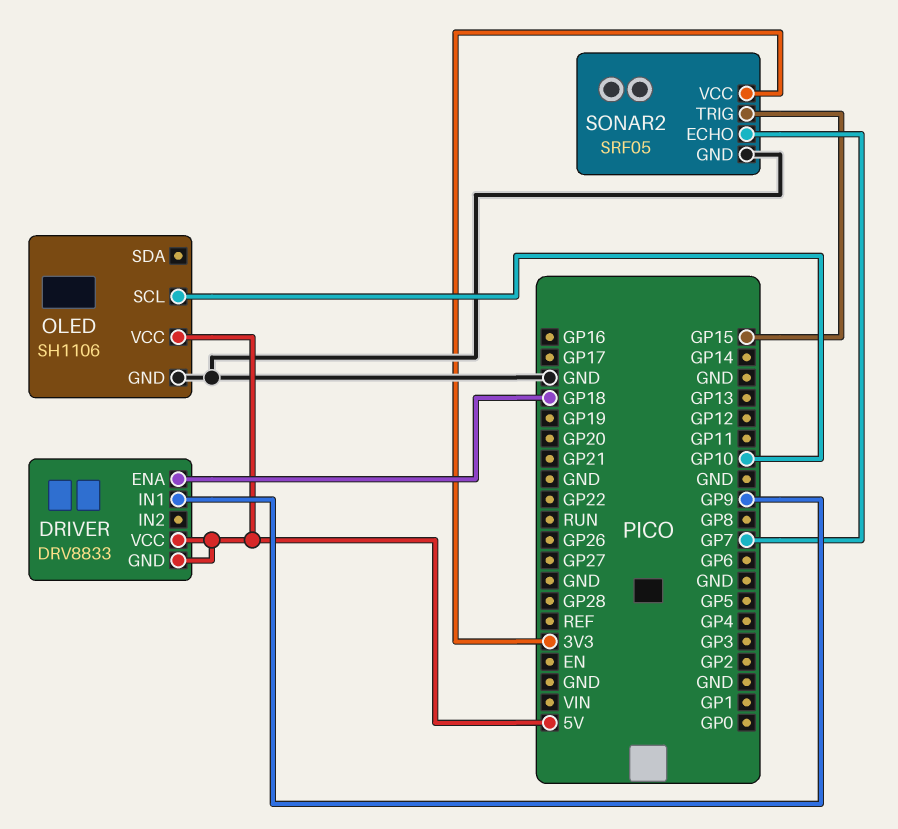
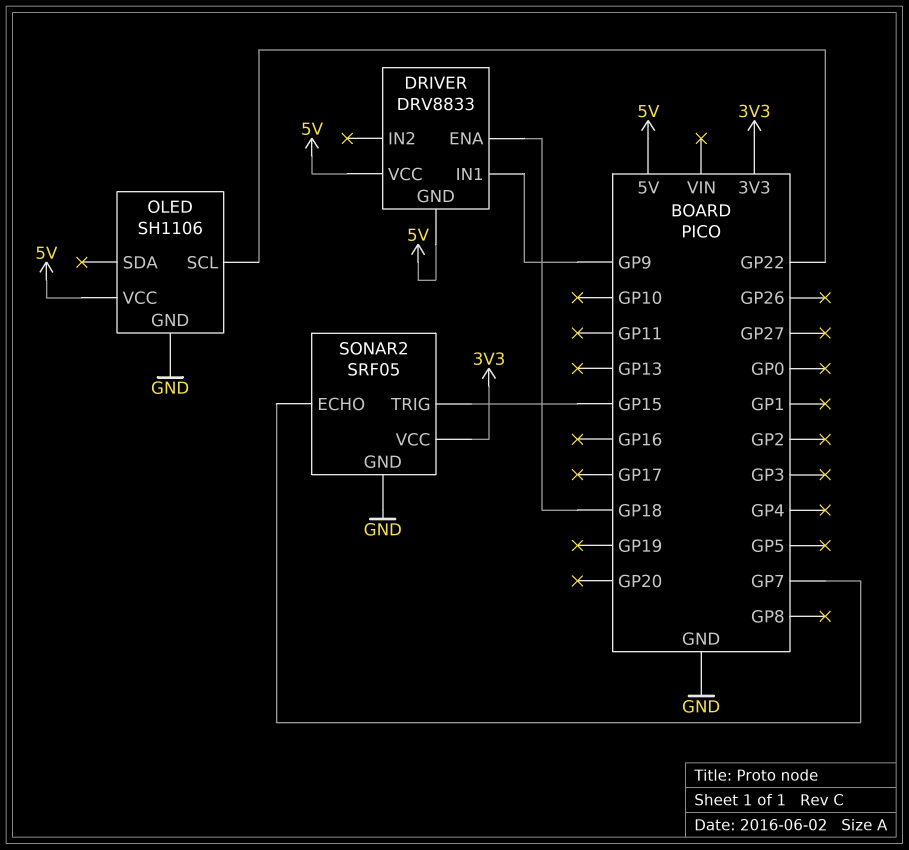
OLED pin SCL: GP10 -> GP22

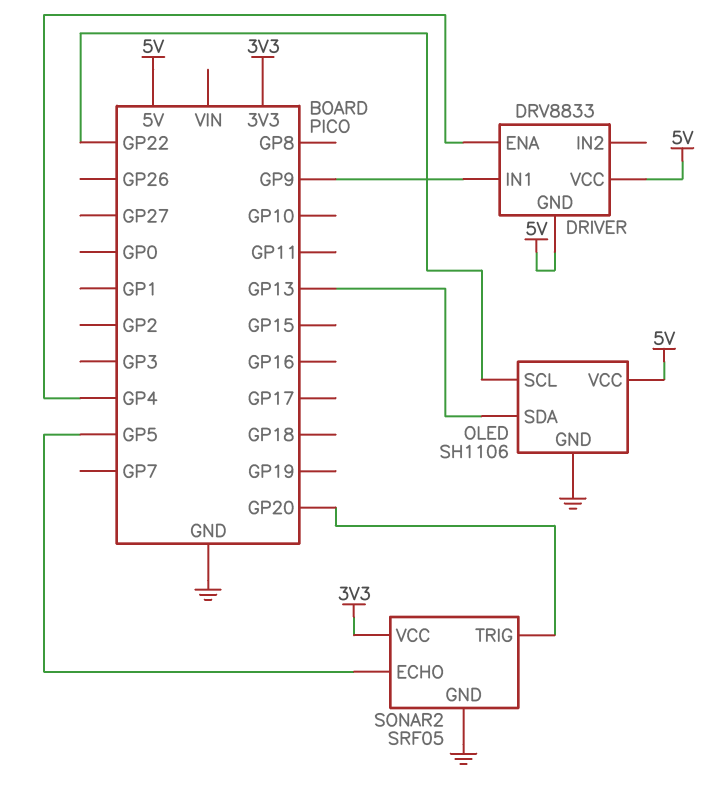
DRIVER pin ENA: GP18 -> GP4
OLED pin SDA: none -> GP13
SONAR2 pin ECHO: GP7 -> GP5
SONAR2 pin TRIG: GP15 -> GP20

